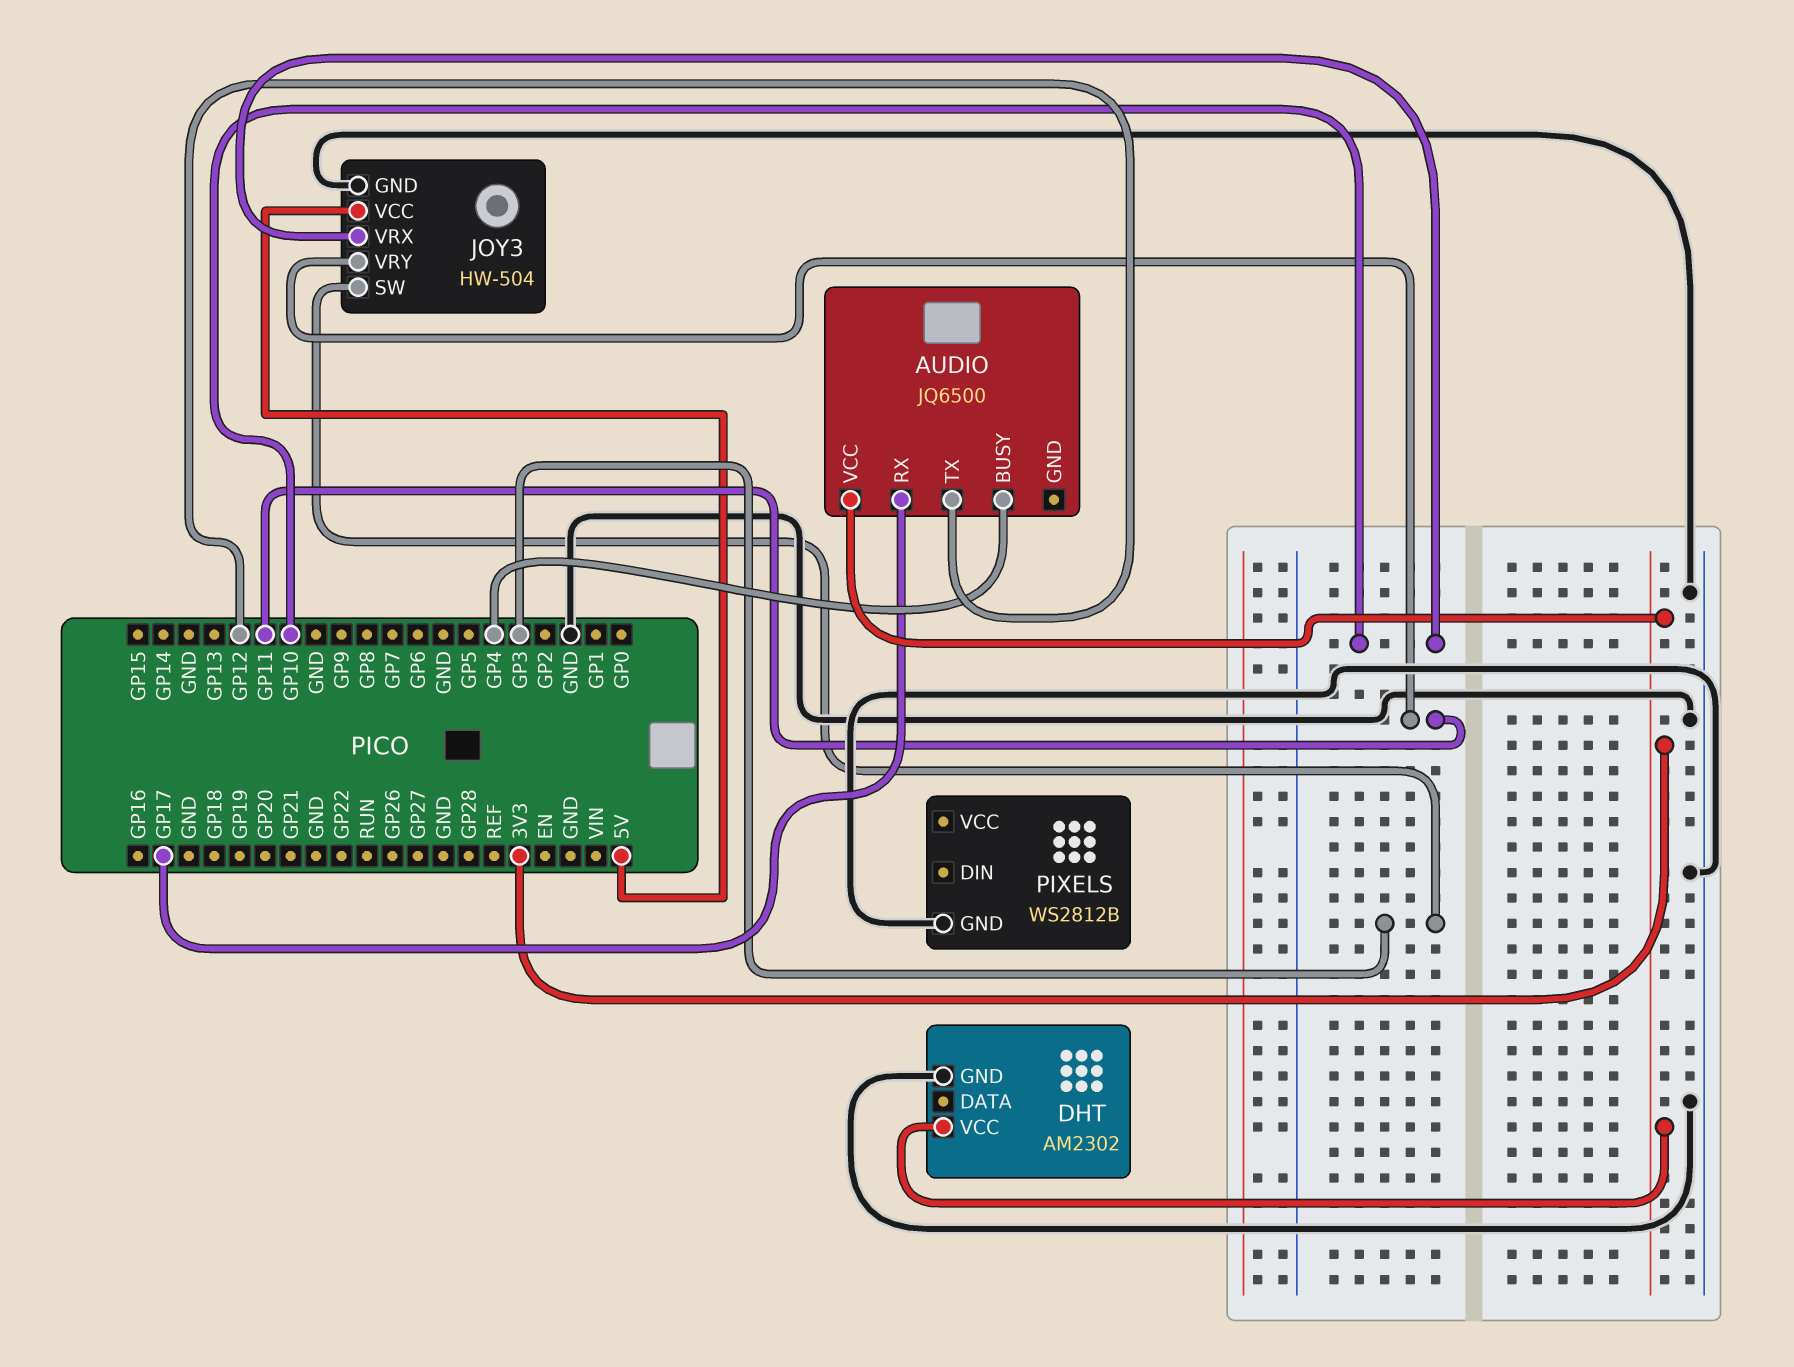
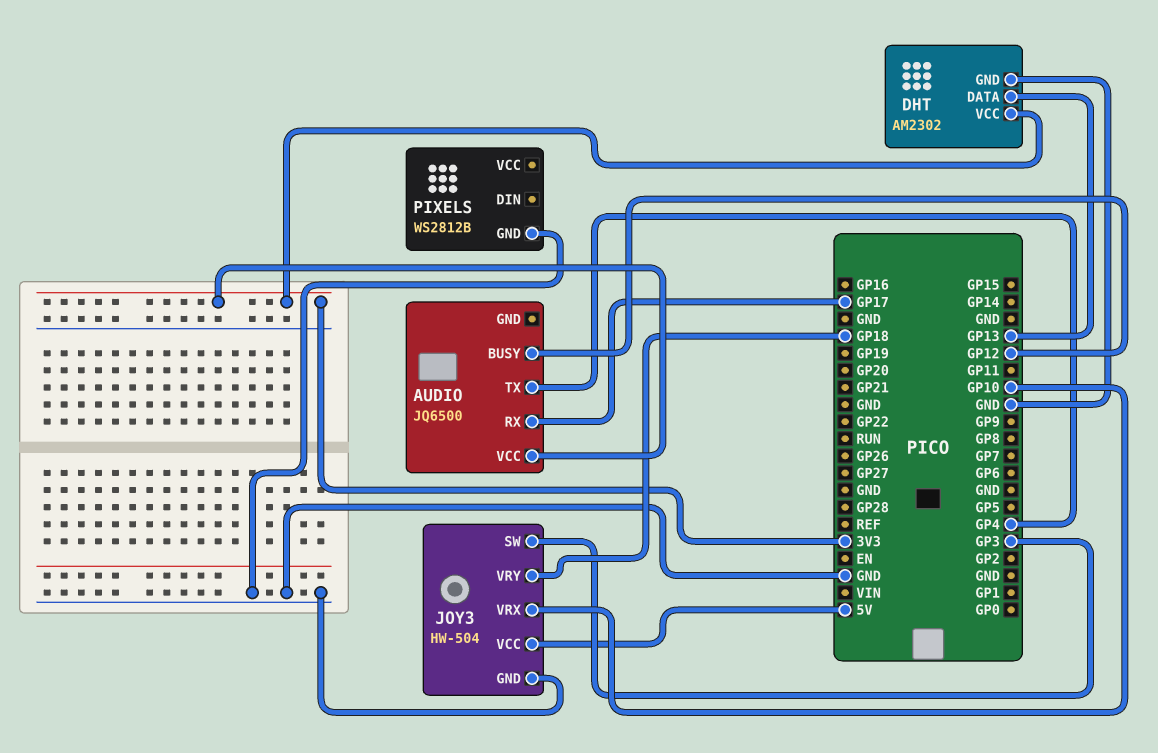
AUDIO pin BUSY: GP4 -> GP12
AUDIO pin TX: GP12 -> GP4
DHT pin DATA: none -> GP13
JOY3 pin VRY: GP11 -> GP18

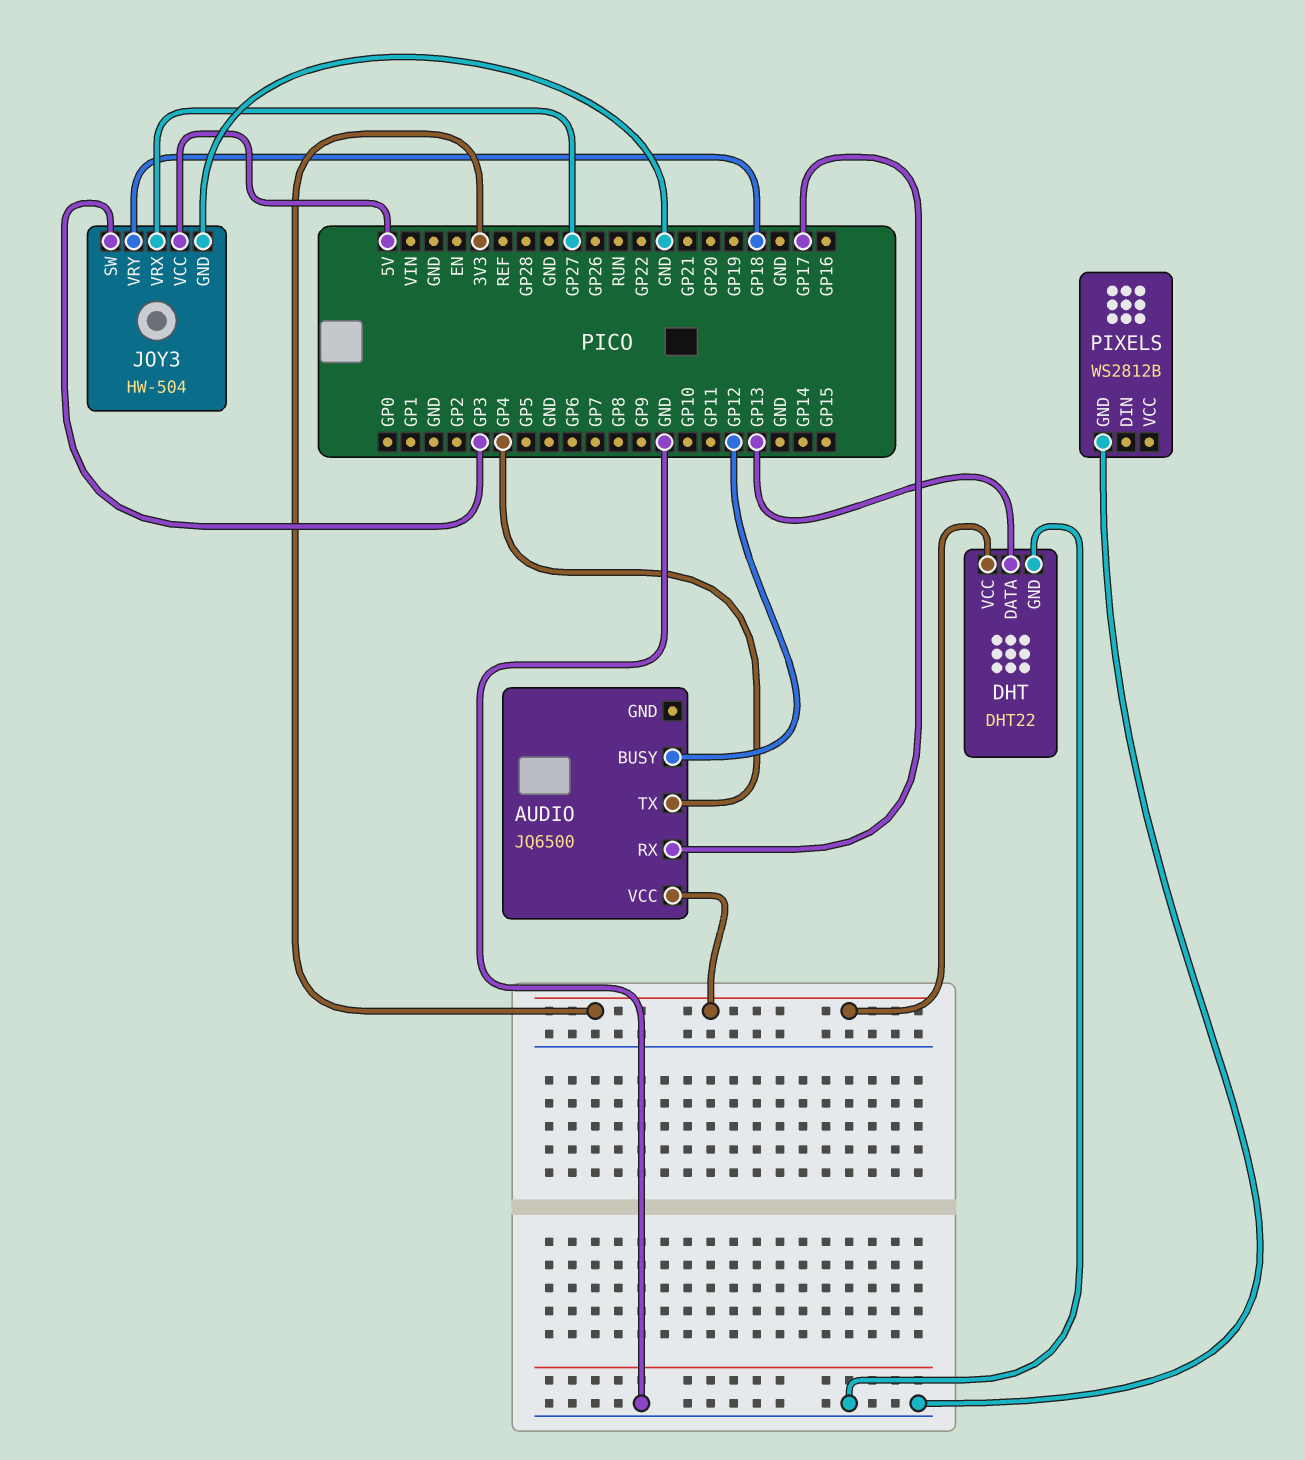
DHT: AM2302 -> DHT22
JOY3 pin VRX: GP10 -> GP27

